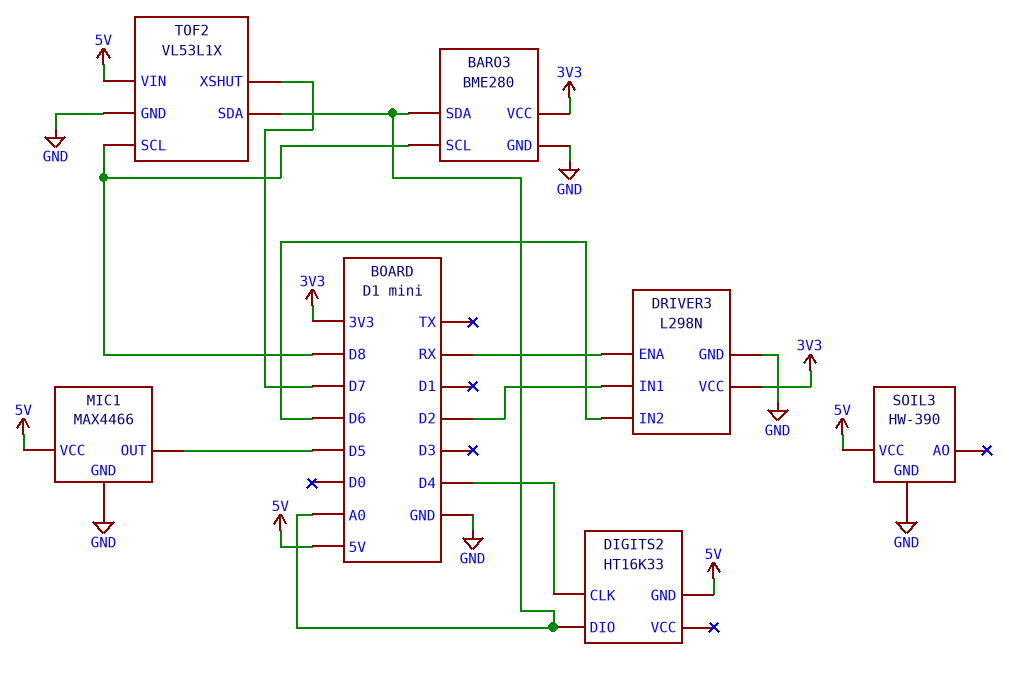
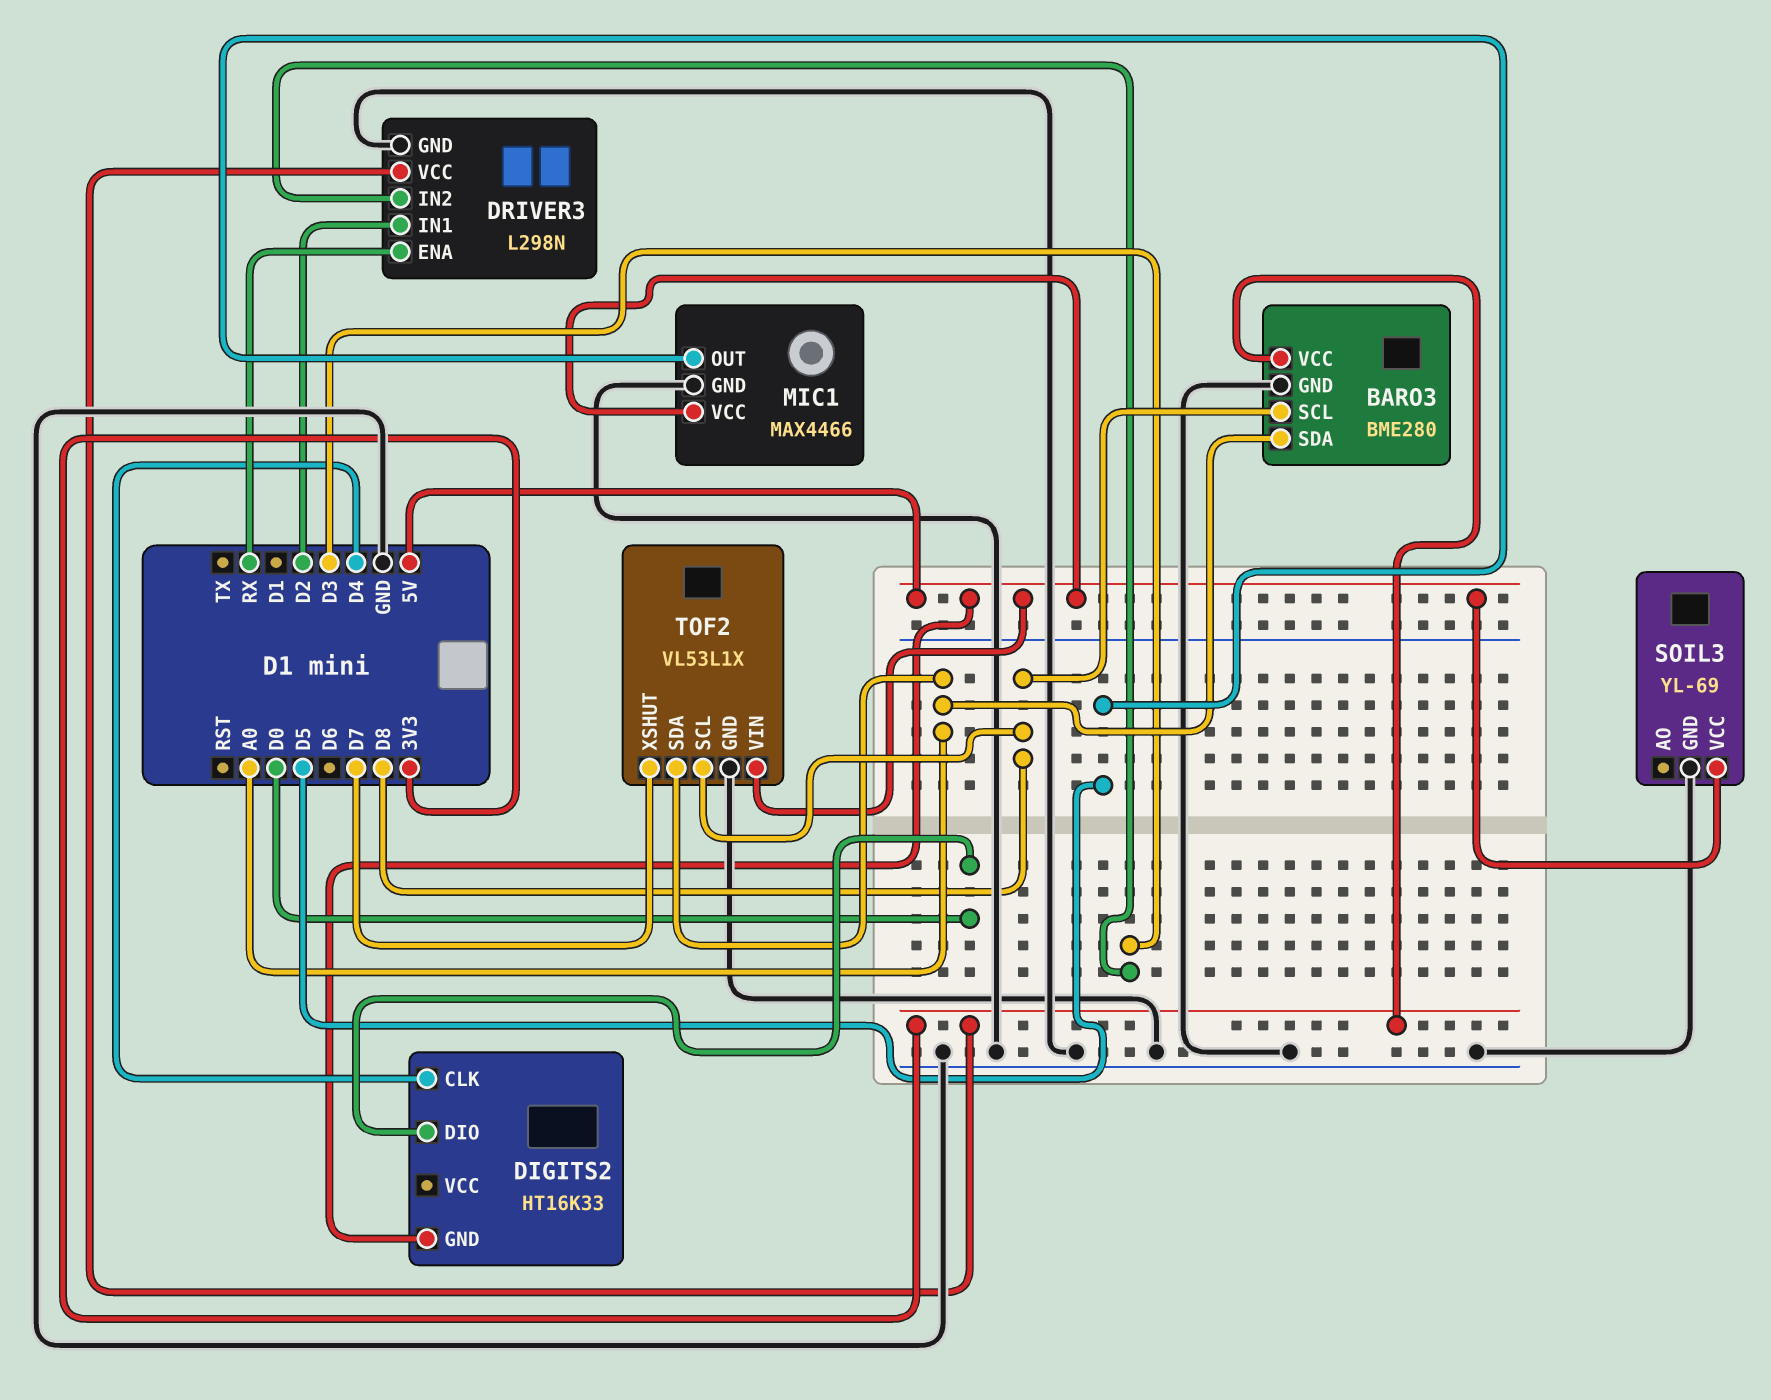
DIGITS2 pin DIO: A0 -> D0
DRIVER3 pin IN2: D6 -> D3
SOIL3: HW-390 -> YL-69

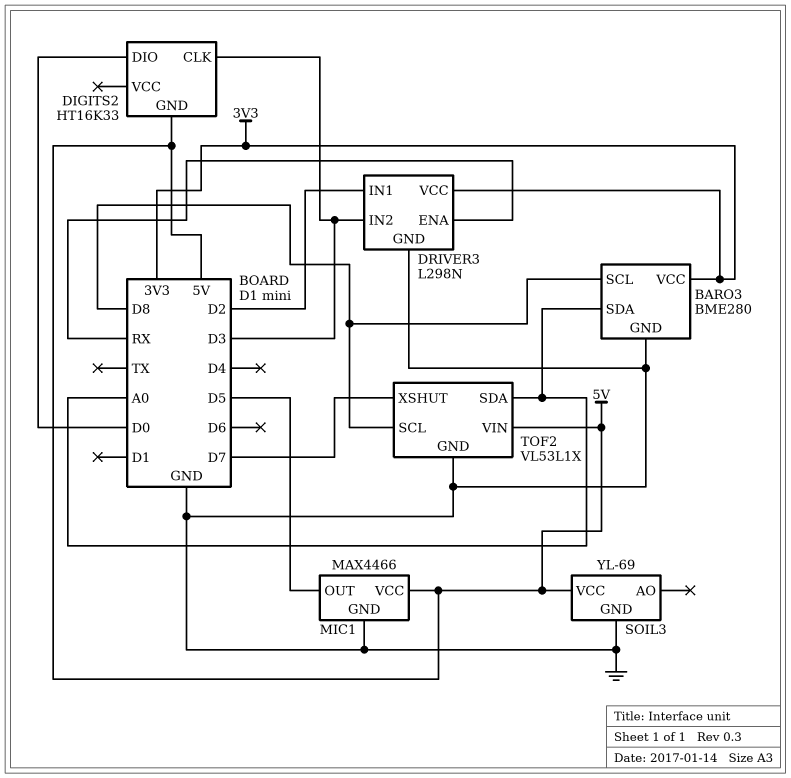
DIGITS2 pin CLK: D4 -> D3

